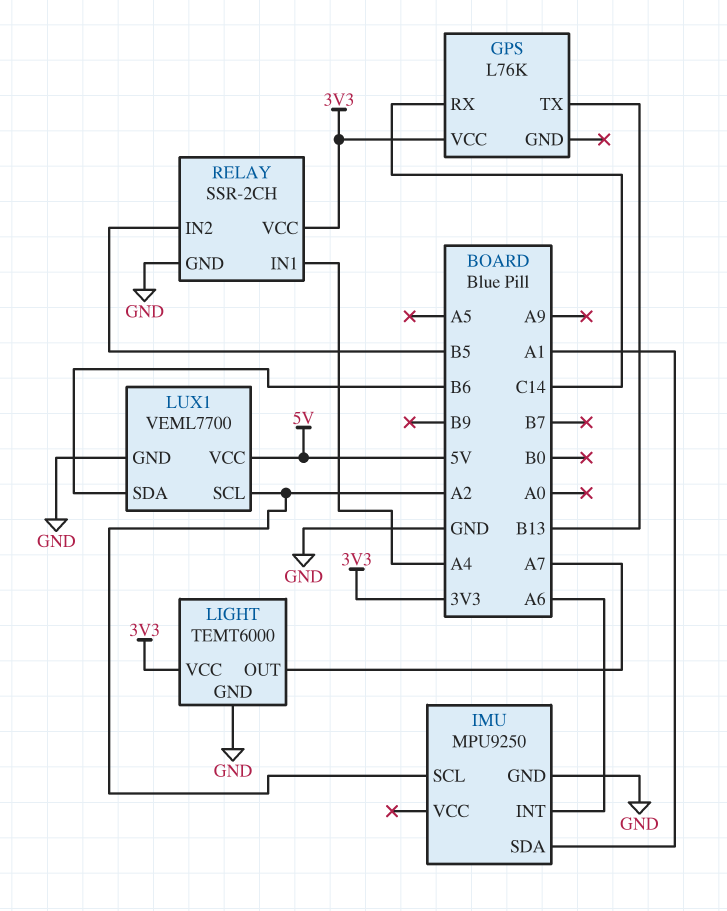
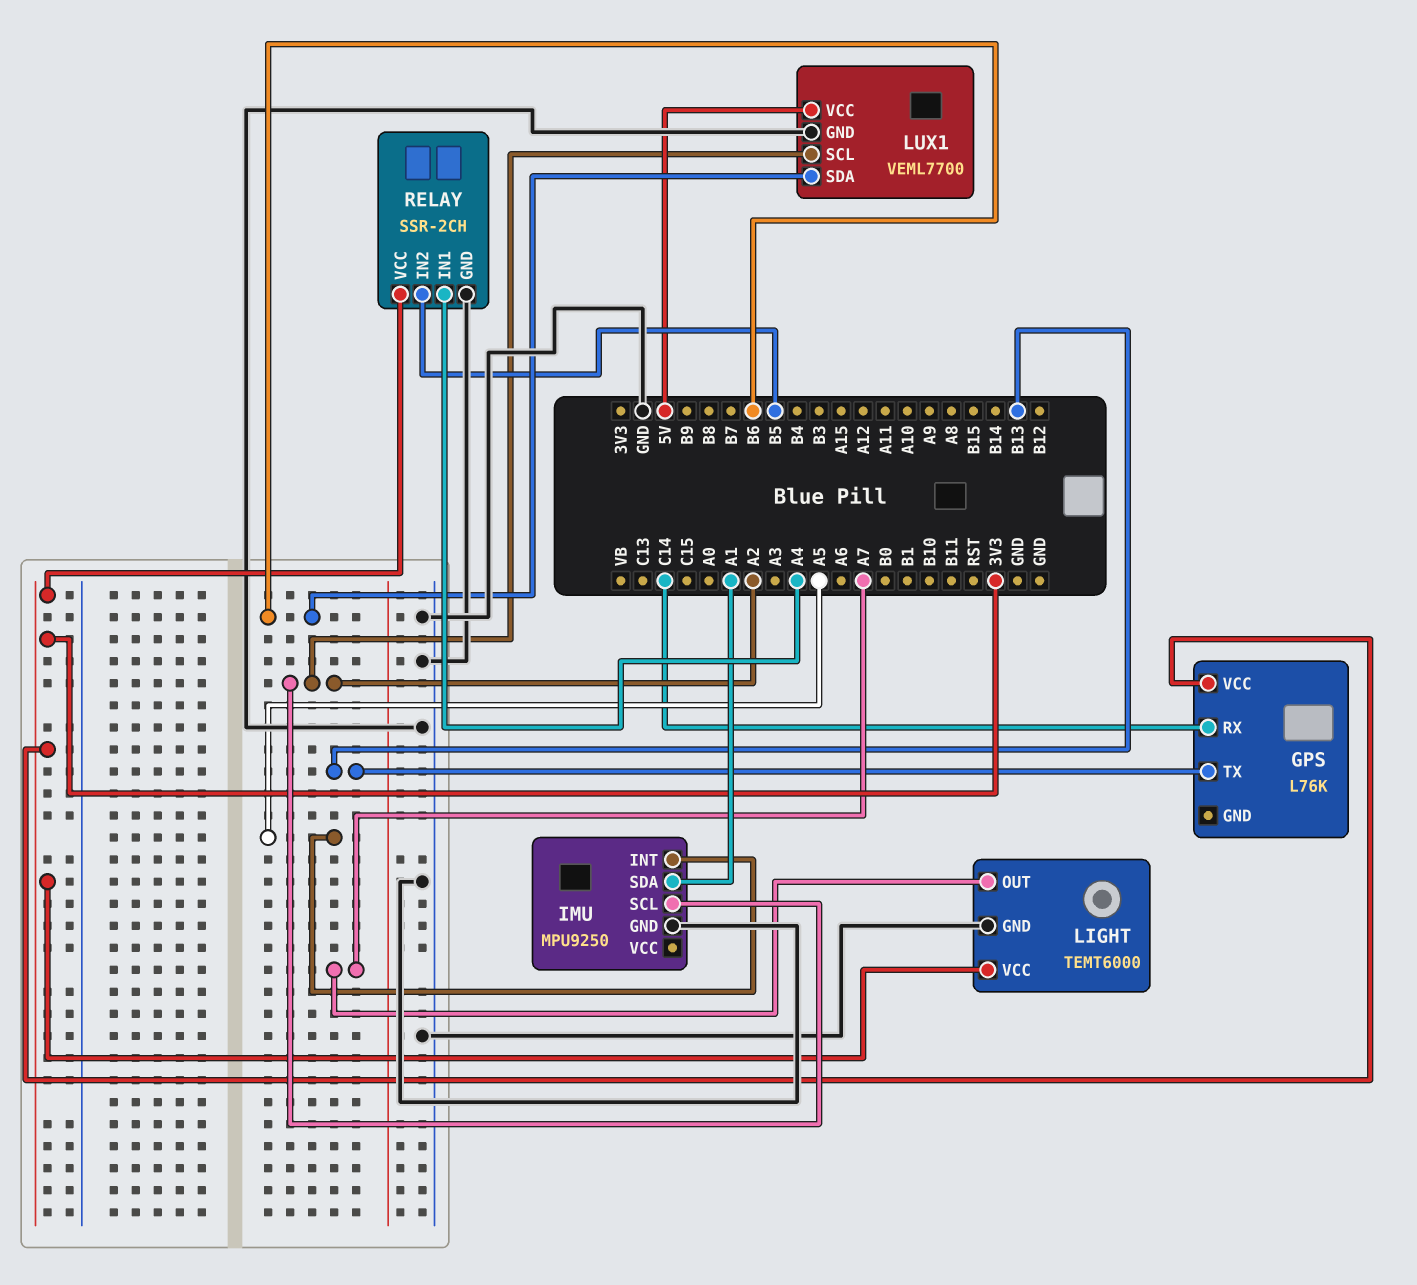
IMU pin INT: A6 -> A5

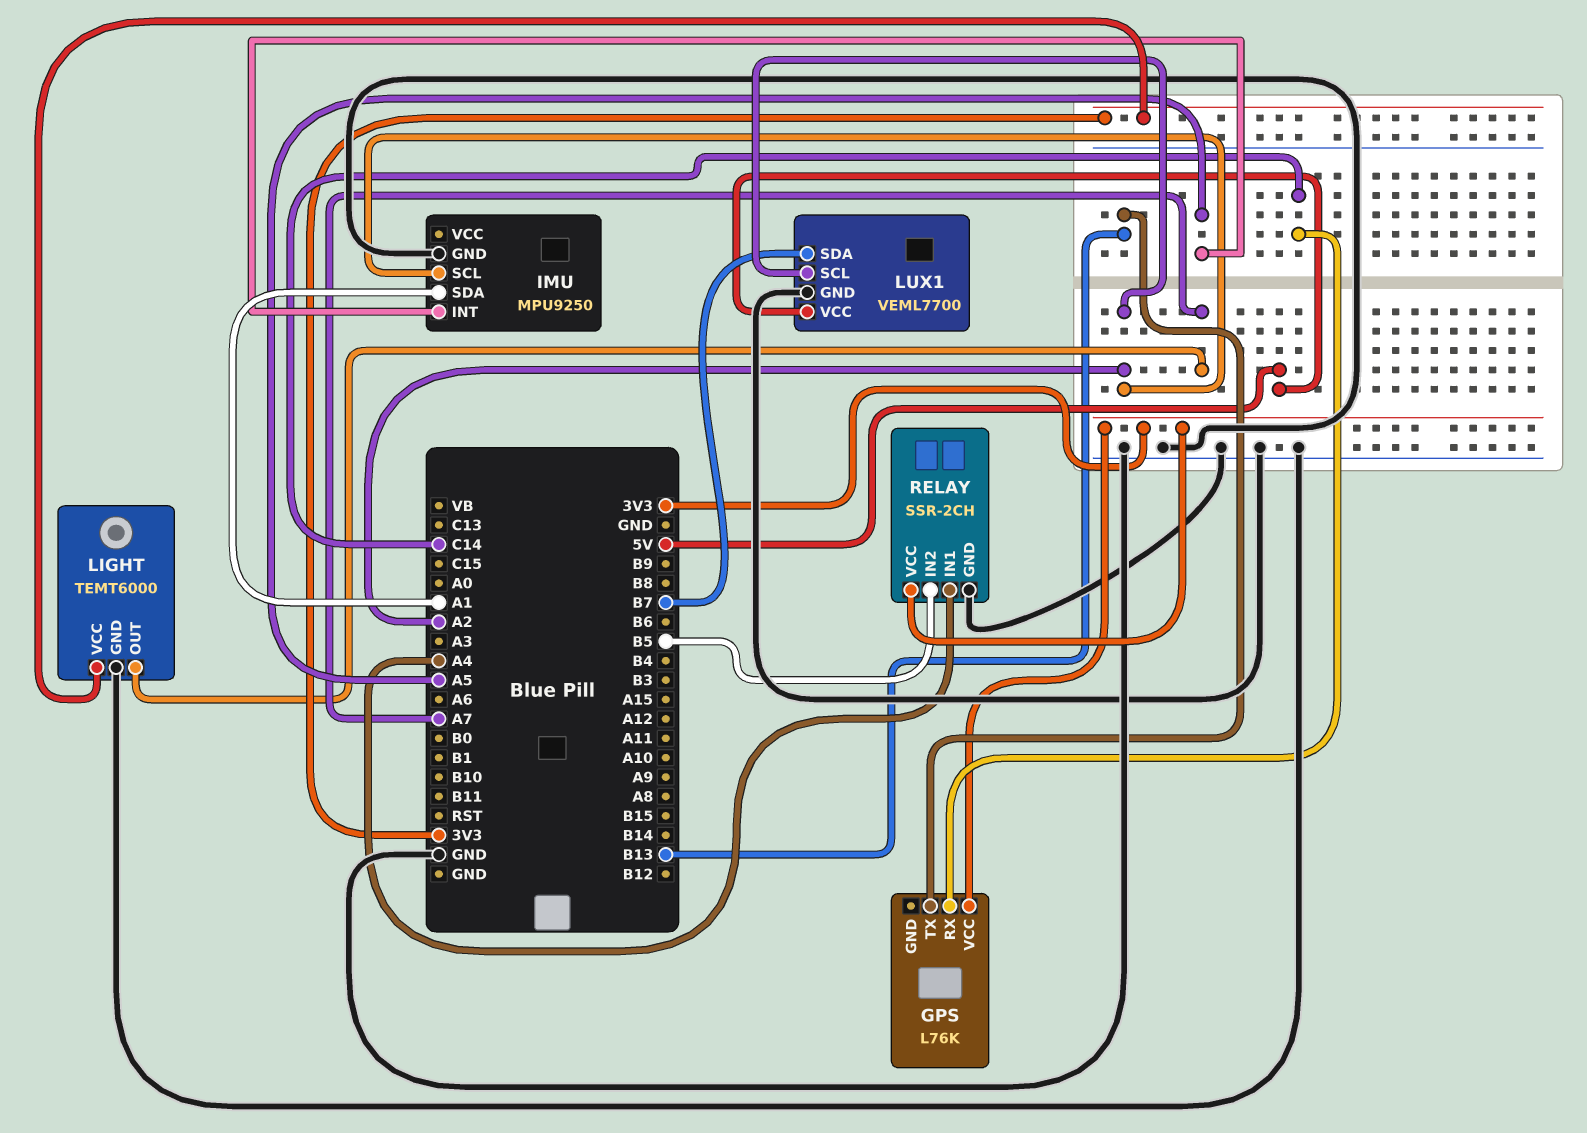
LUX1 pin SDA: B6 -> B7

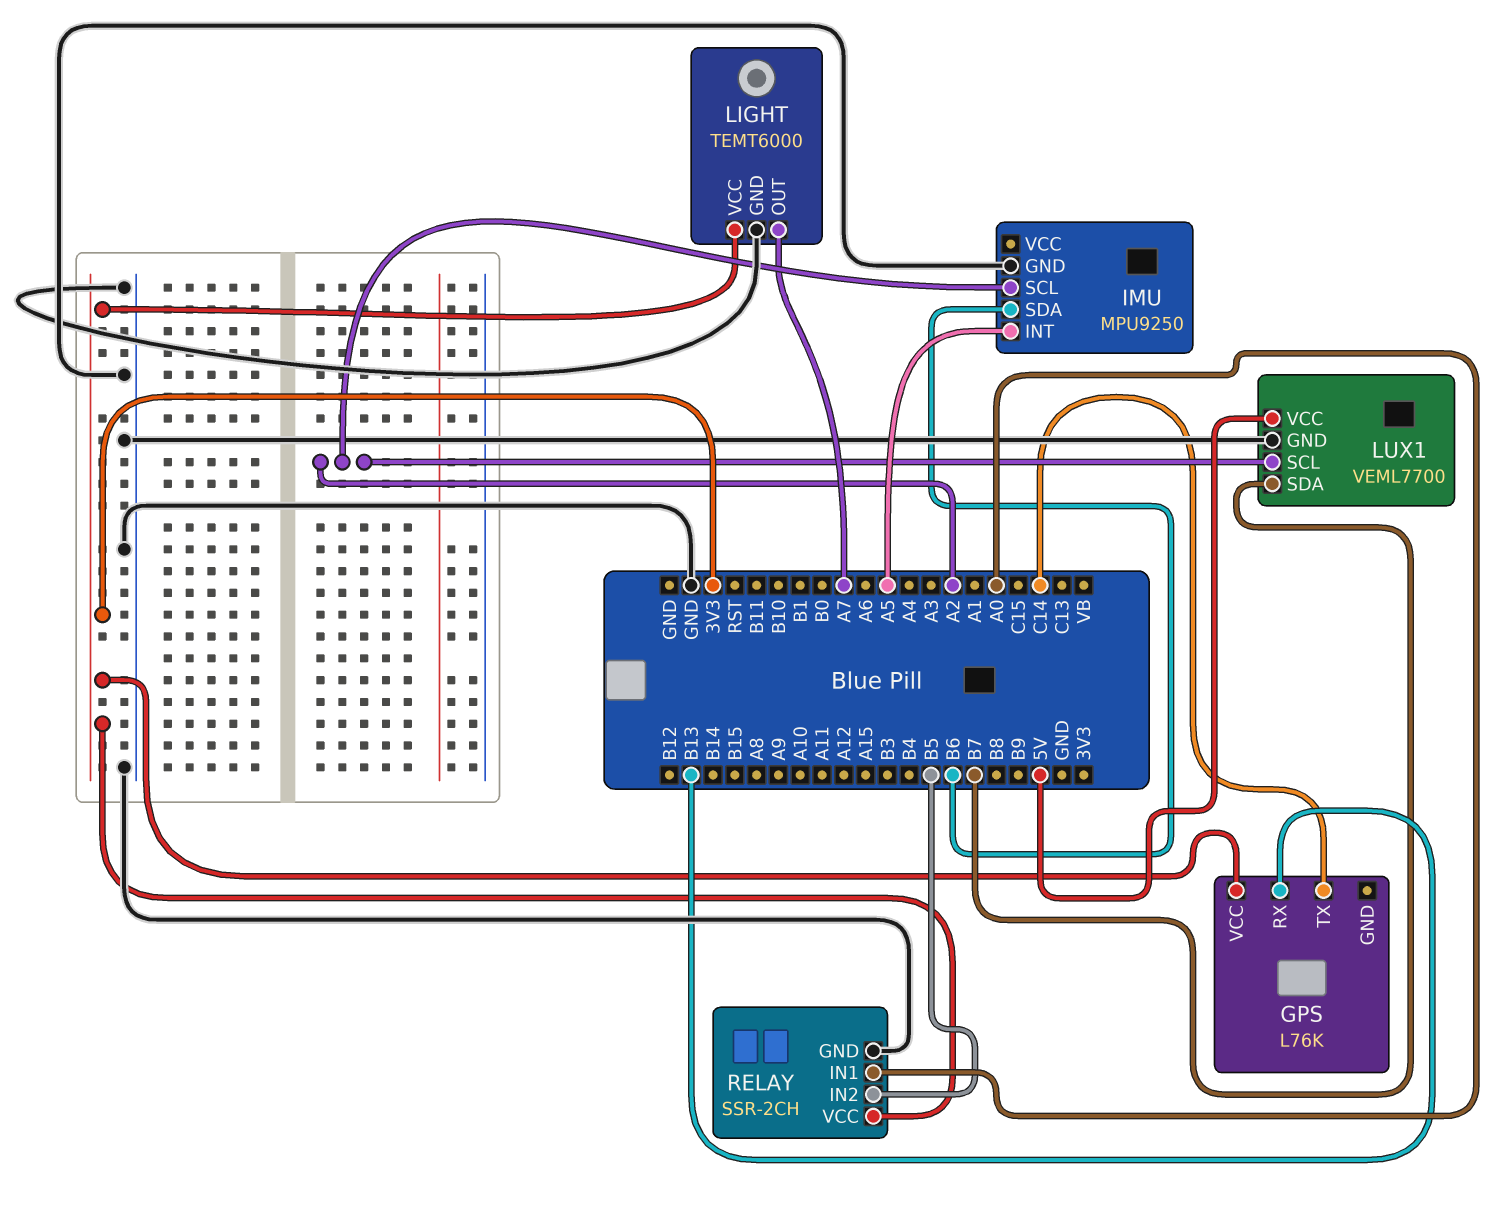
GPS pin RX: C14 -> B13
GPS pin TX: B13 -> C14
IMU pin SDA: A1 -> B6
RELAY pin IN1: A4 -> A0

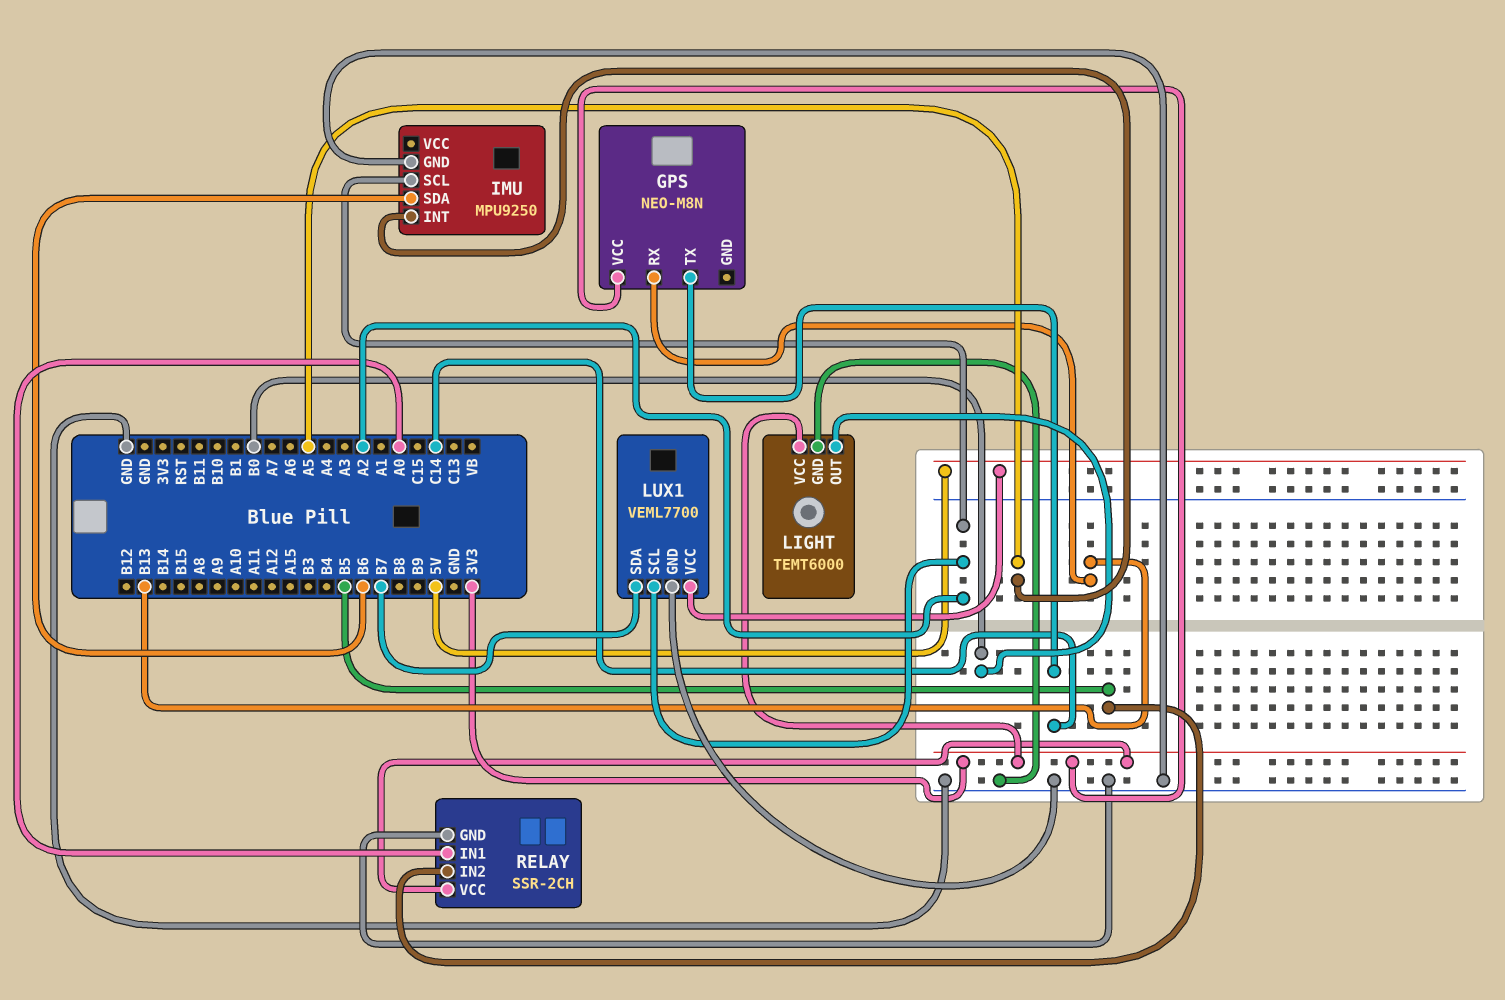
GPS: L76K -> NEO-M8N
LIGHT pin OUT: A7 -> B0

